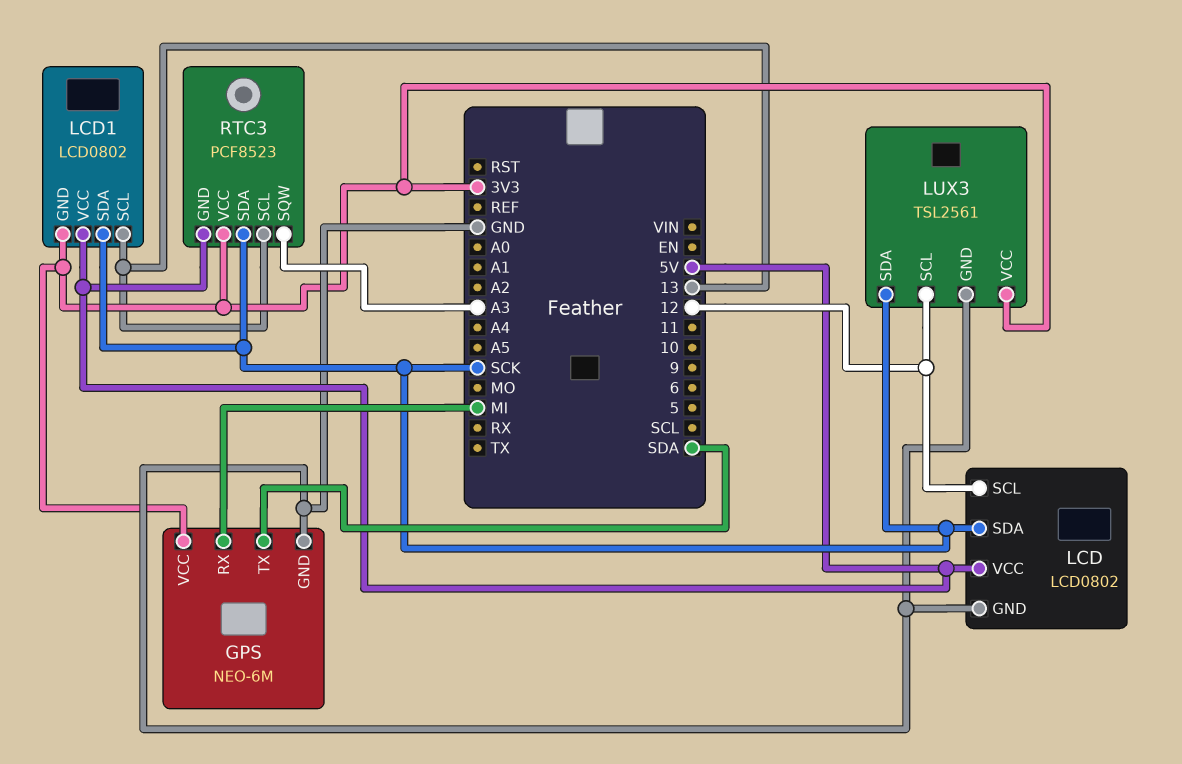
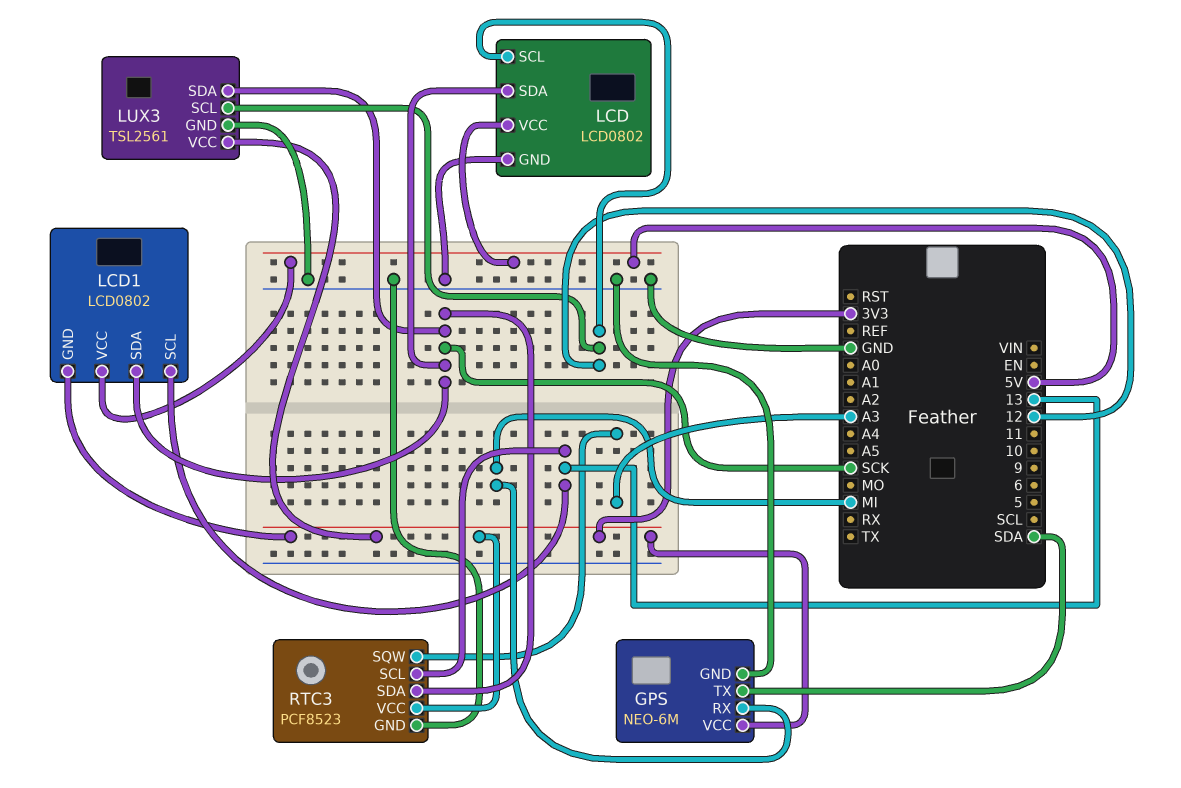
RTC3 pin GND: 5V -> GND

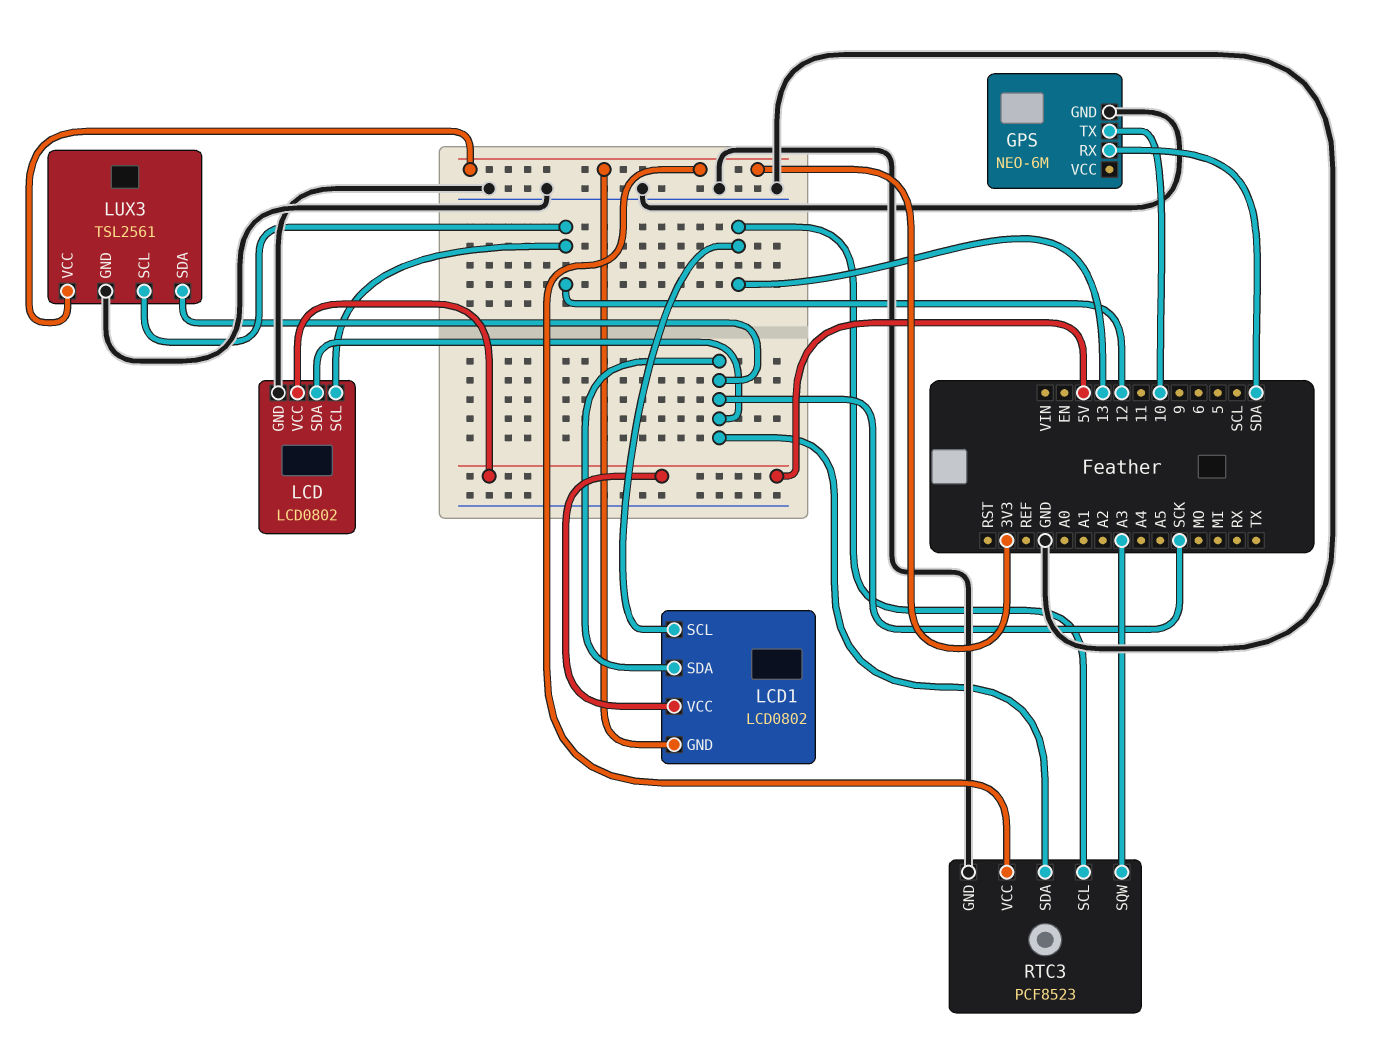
GPS pin RX: MI -> SDA
GPS pin TX: SDA -> 10
GPS pin VCC: 3V3 -> none

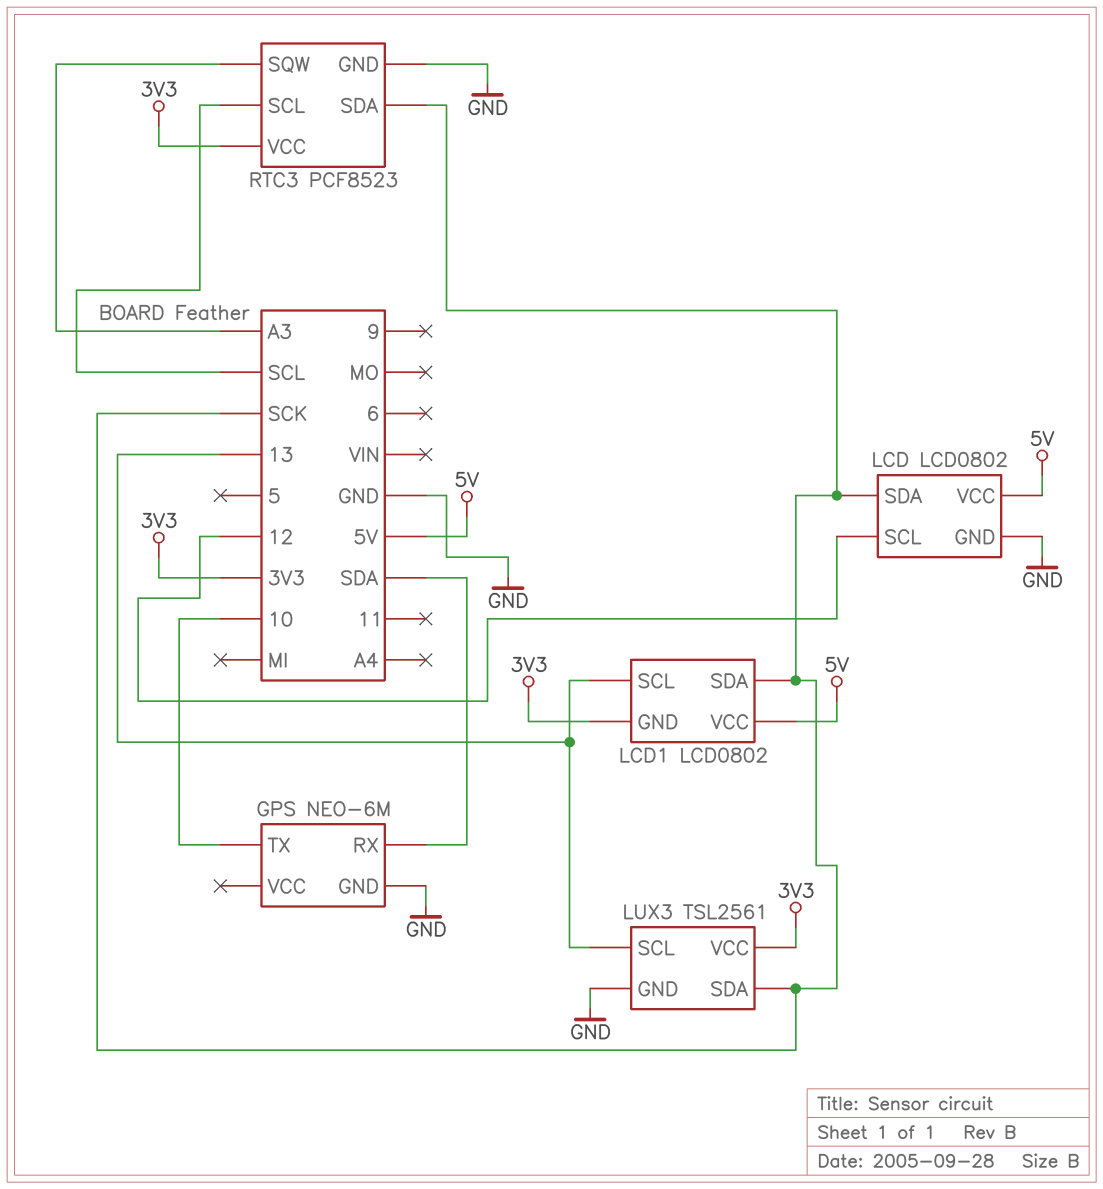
LUX3 pin SCL: 12 -> 13
RTC3 pin SCL: 13 -> SCL

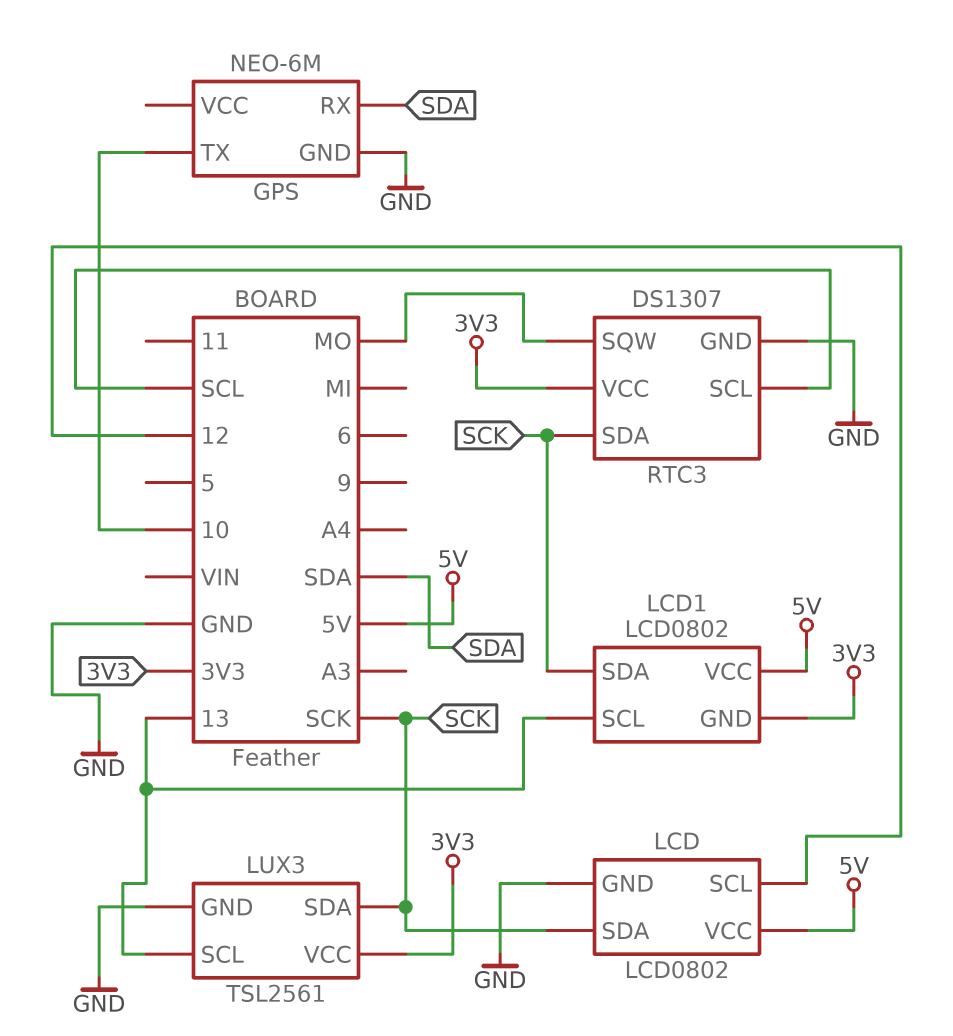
RTC3: PCF8523 -> DS1307
RTC3 pin SQW: A3 -> MO

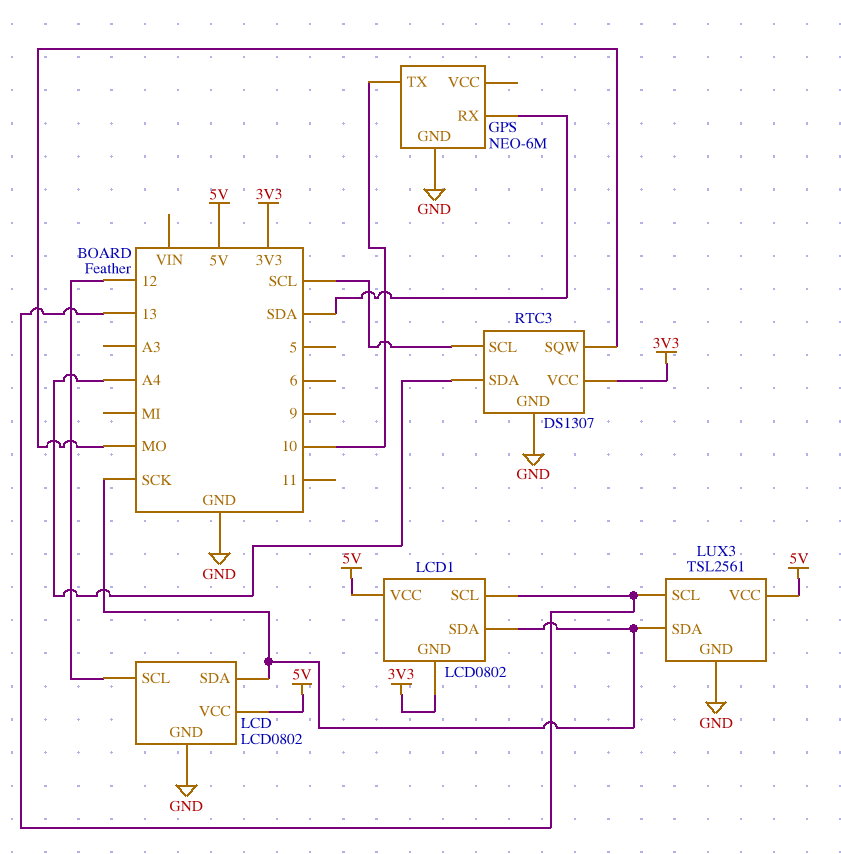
LUX3 pin VCC: 3V3 -> 5V
RTC3 pin SDA: SCK -> A4

